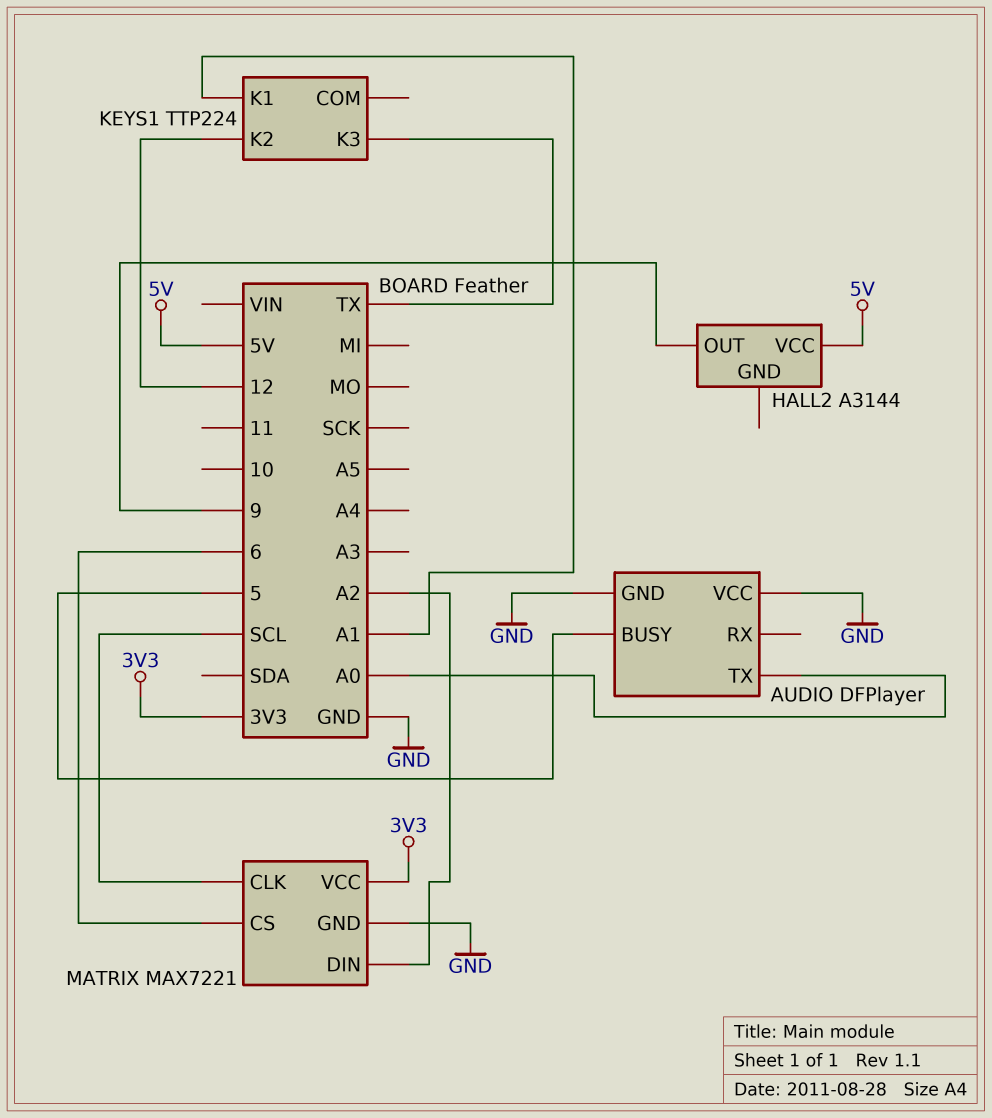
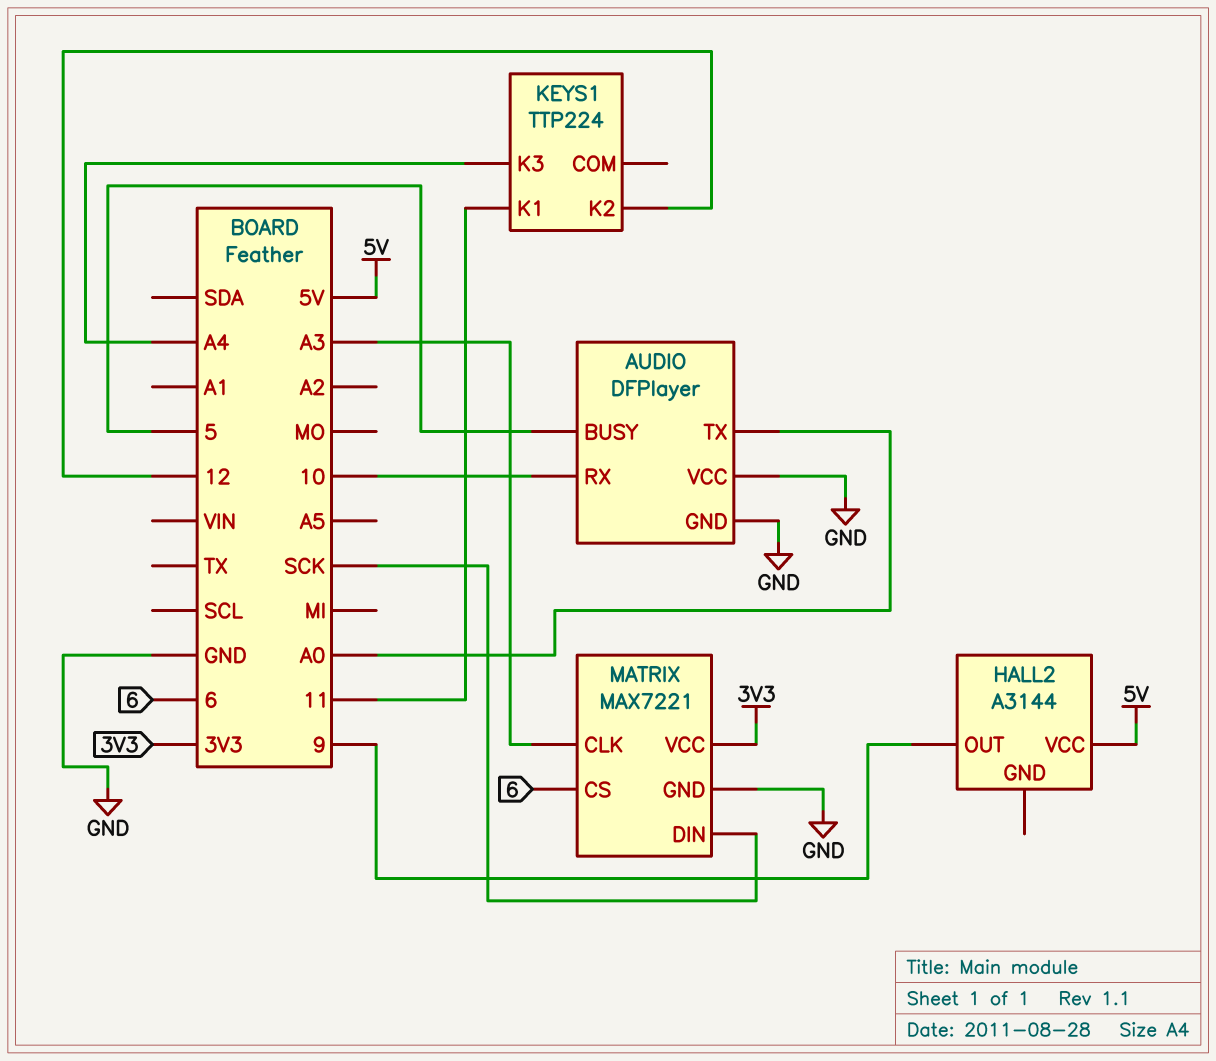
AUDIO pin RX: none -> 10
KEYS1 pin K1: A1 -> 11
KEYS1 pin K3: TX -> A4
MATRIX pin CLK: SCL -> A3
MATRIX pin DIN: A2 -> SCK

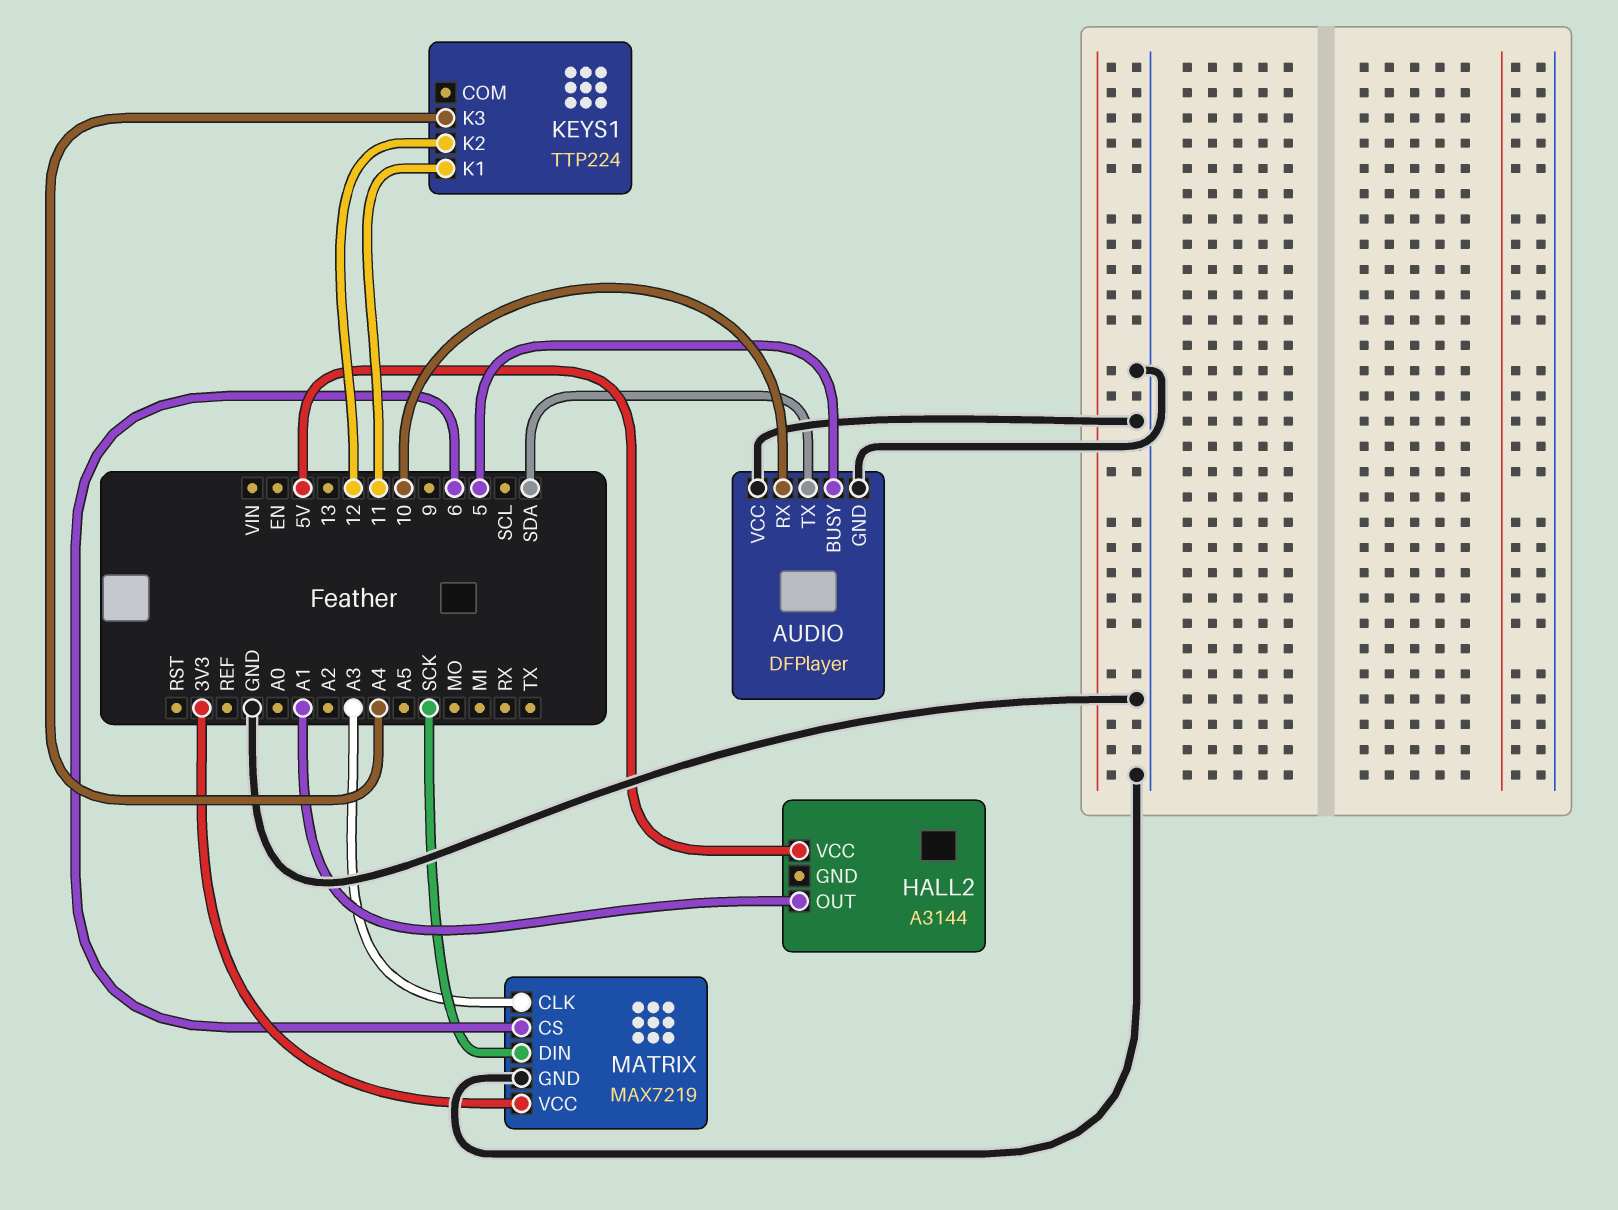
AUDIO pin TX: A0 -> SDA
HALL2 pin OUT: 9 -> A1
MATRIX: MAX7221 -> MAX7219

